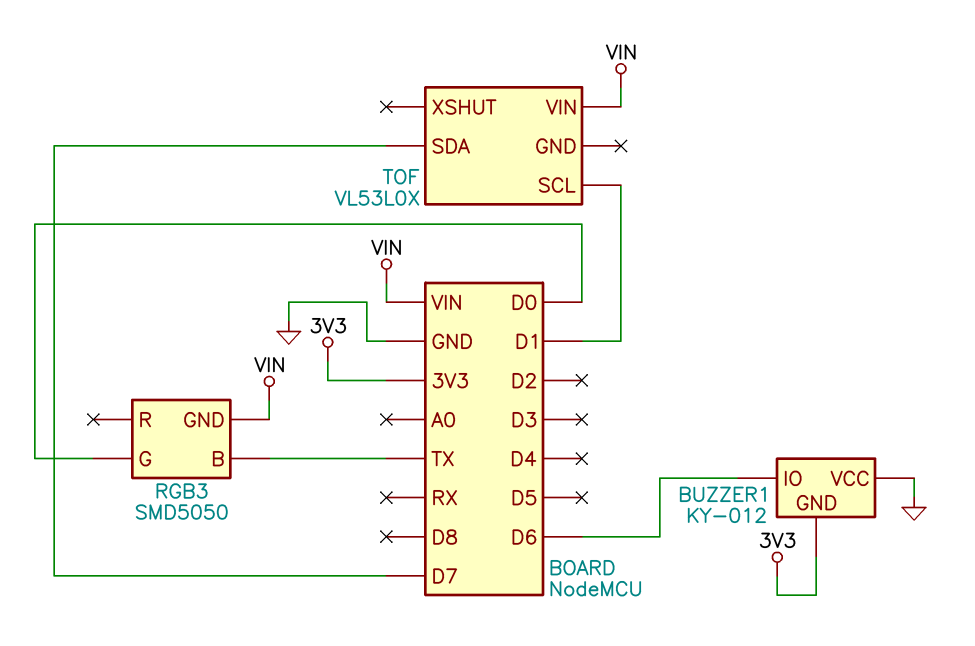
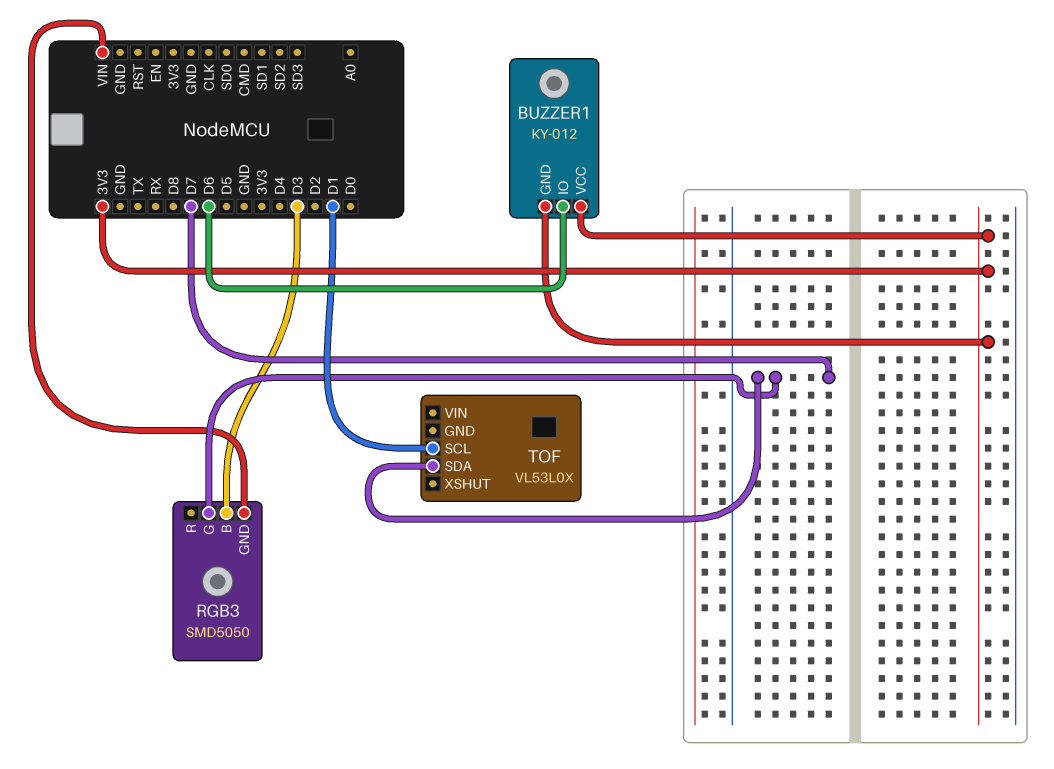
BUZZER1 pin VCC: GND -> 3V3
RGB3 pin B: TX -> D3
RGB3 pin G: D0 -> D7
TOF pin VIN: VIN -> none

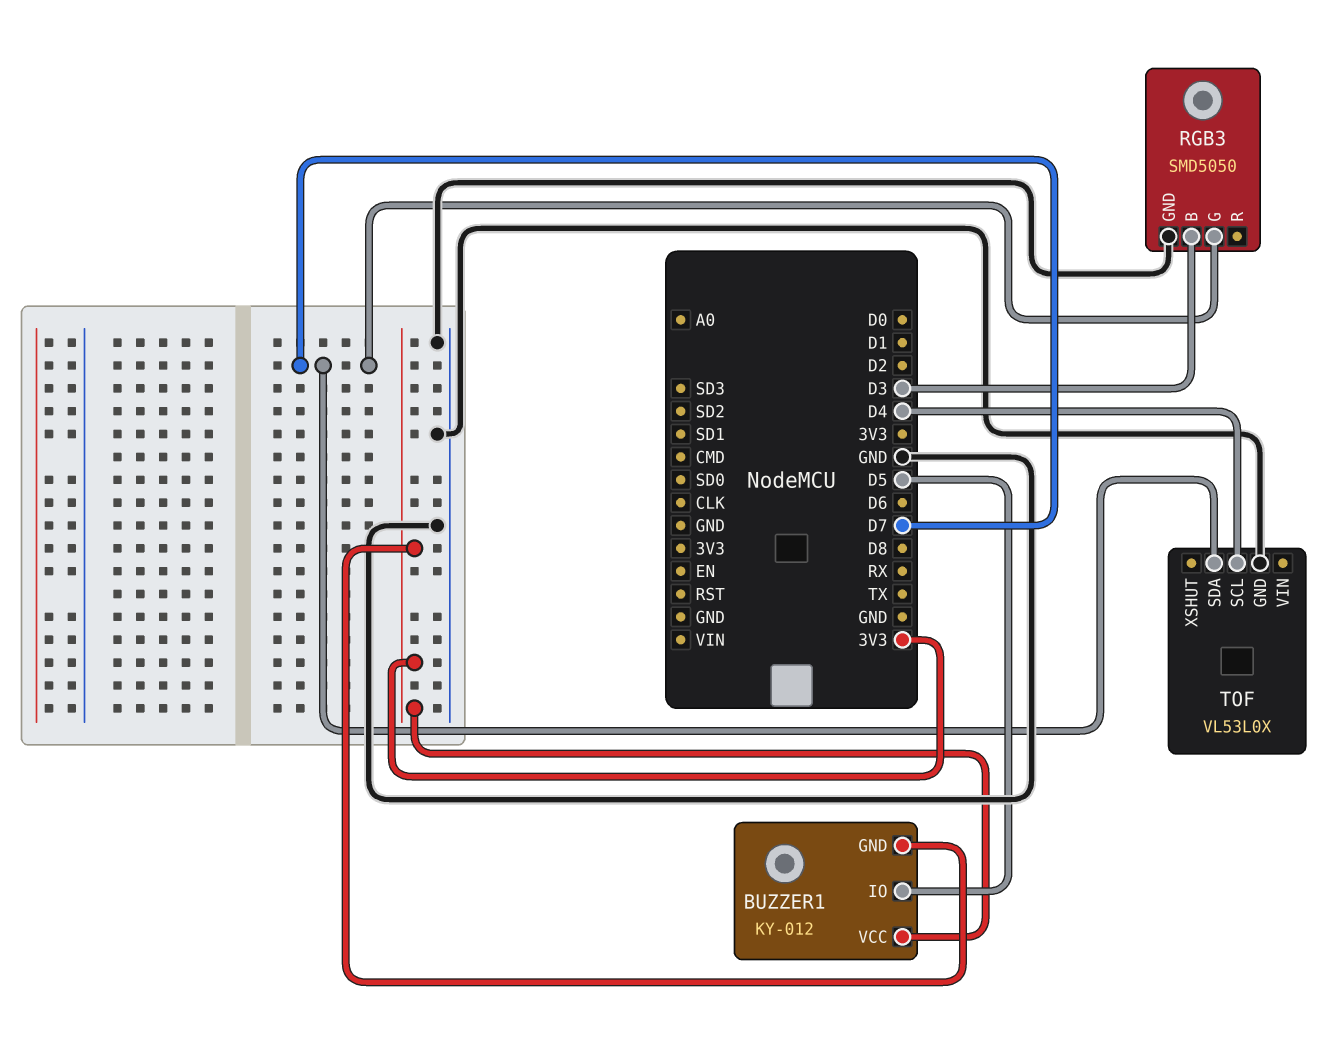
BUZZER1 pin IO: D6 -> D5
RGB3 pin GND: VIN -> GND
TOF pin GND: none -> GND
TOF pin SCL: D1 -> D4

